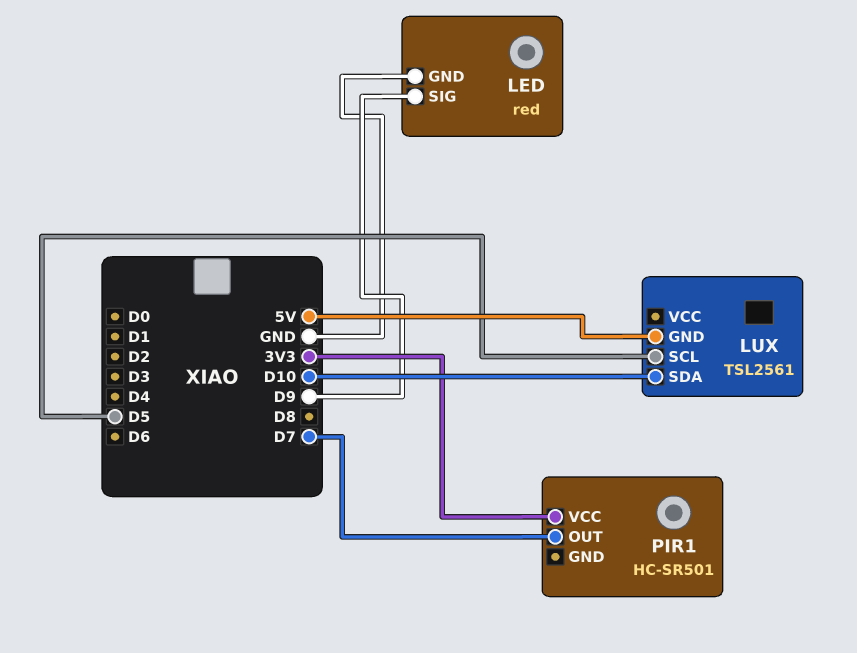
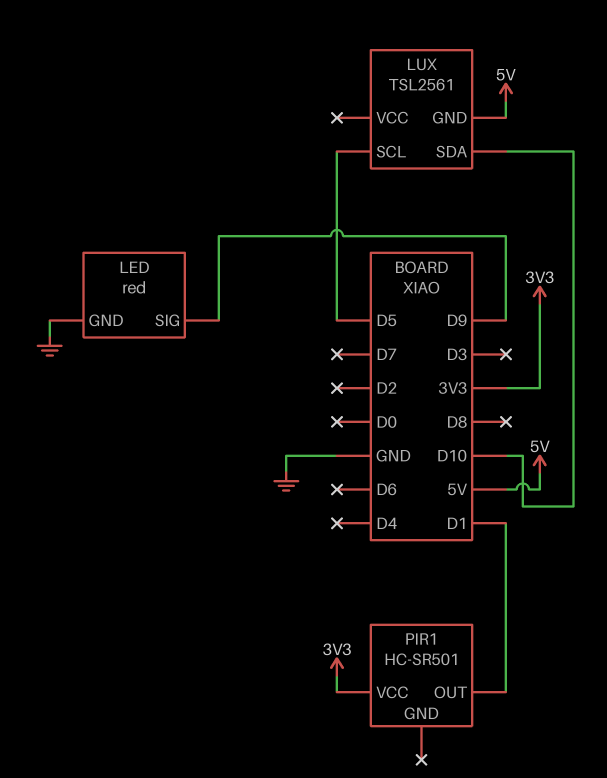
PIR1 pin OUT: D7 -> D1

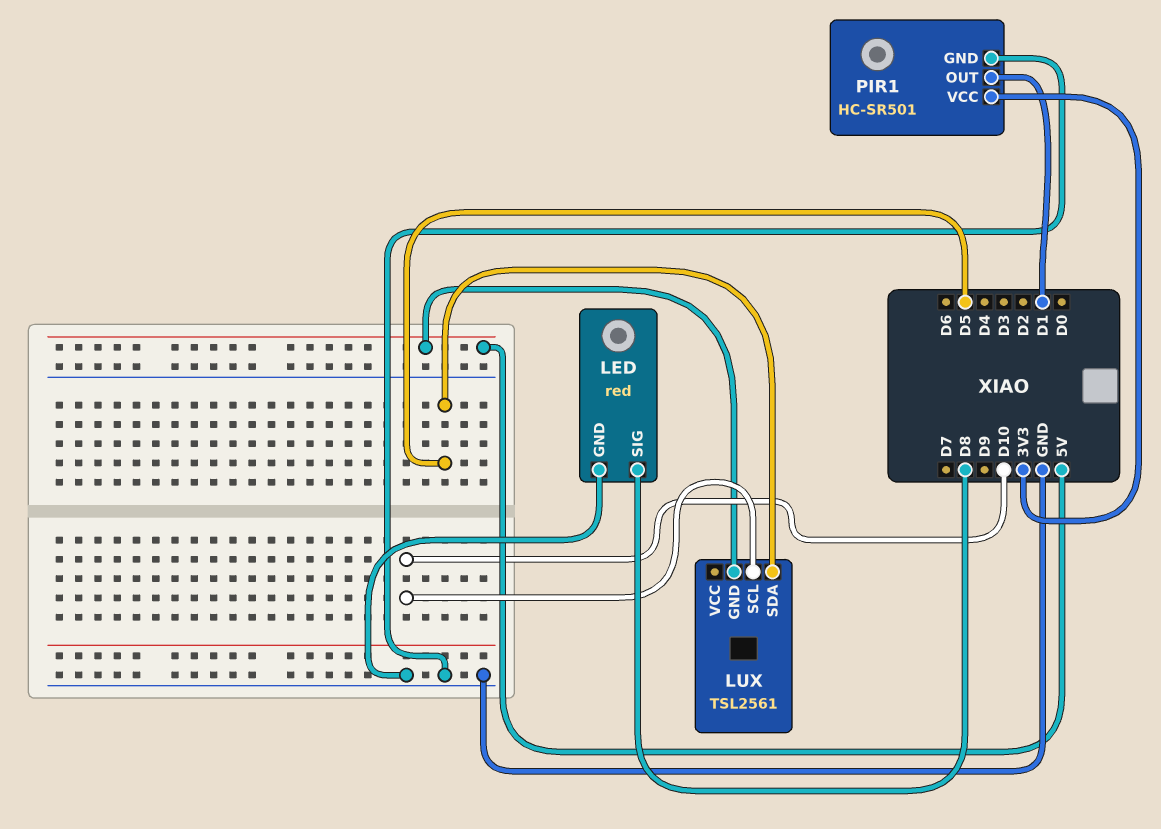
LED pin SIG: D9 -> D8
LUX pin SCL: D5 -> D10
LUX pin SDA: D10 -> D5
PIR1 pin GND: none -> GND

